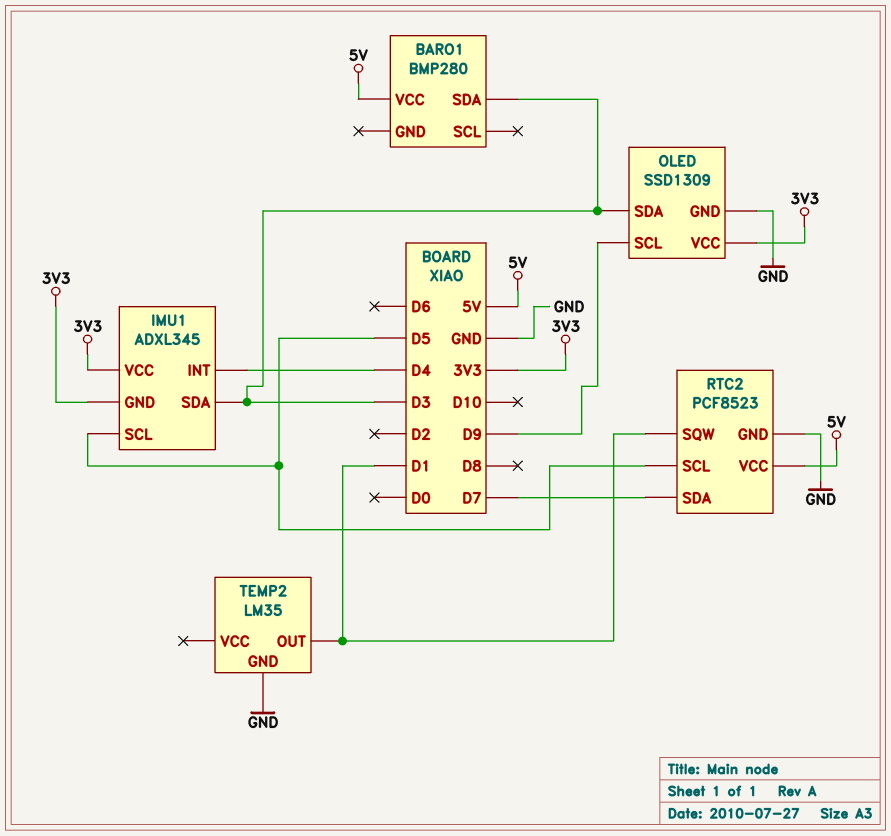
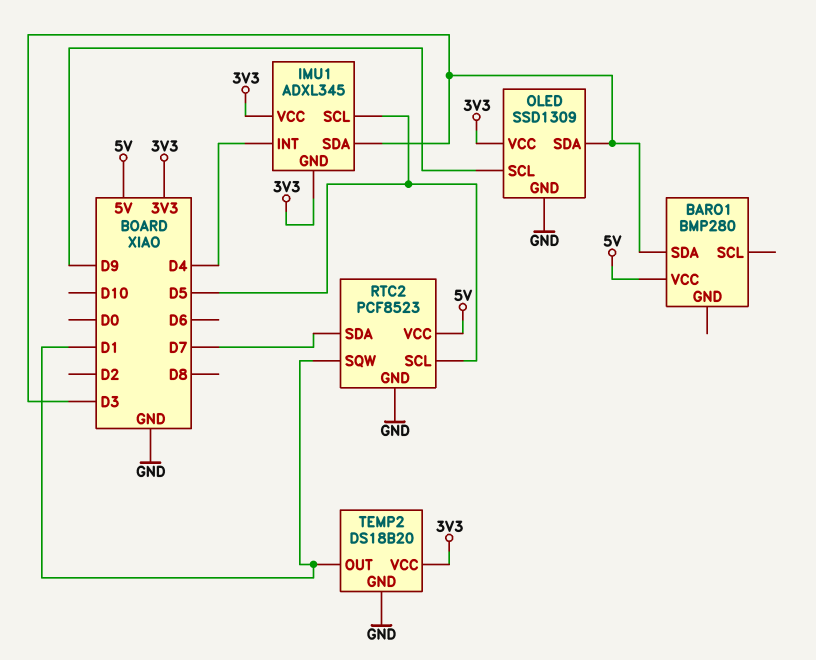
TEMP2: LM35 -> DS18B20
TEMP2 pin VCC: none -> 3V3

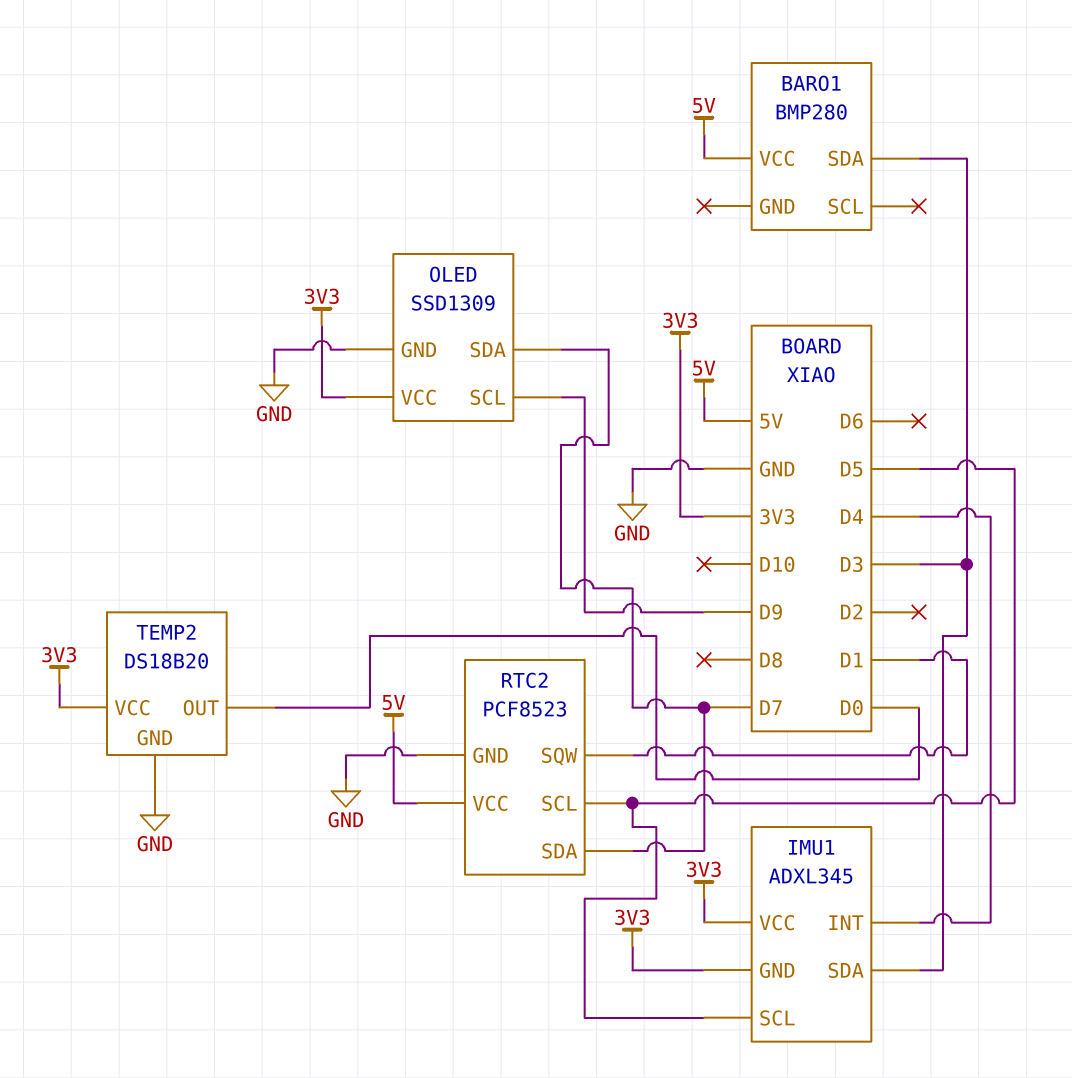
OLED pin SDA: D3 -> D7
TEMP2 pin OUT: D1 -> D0

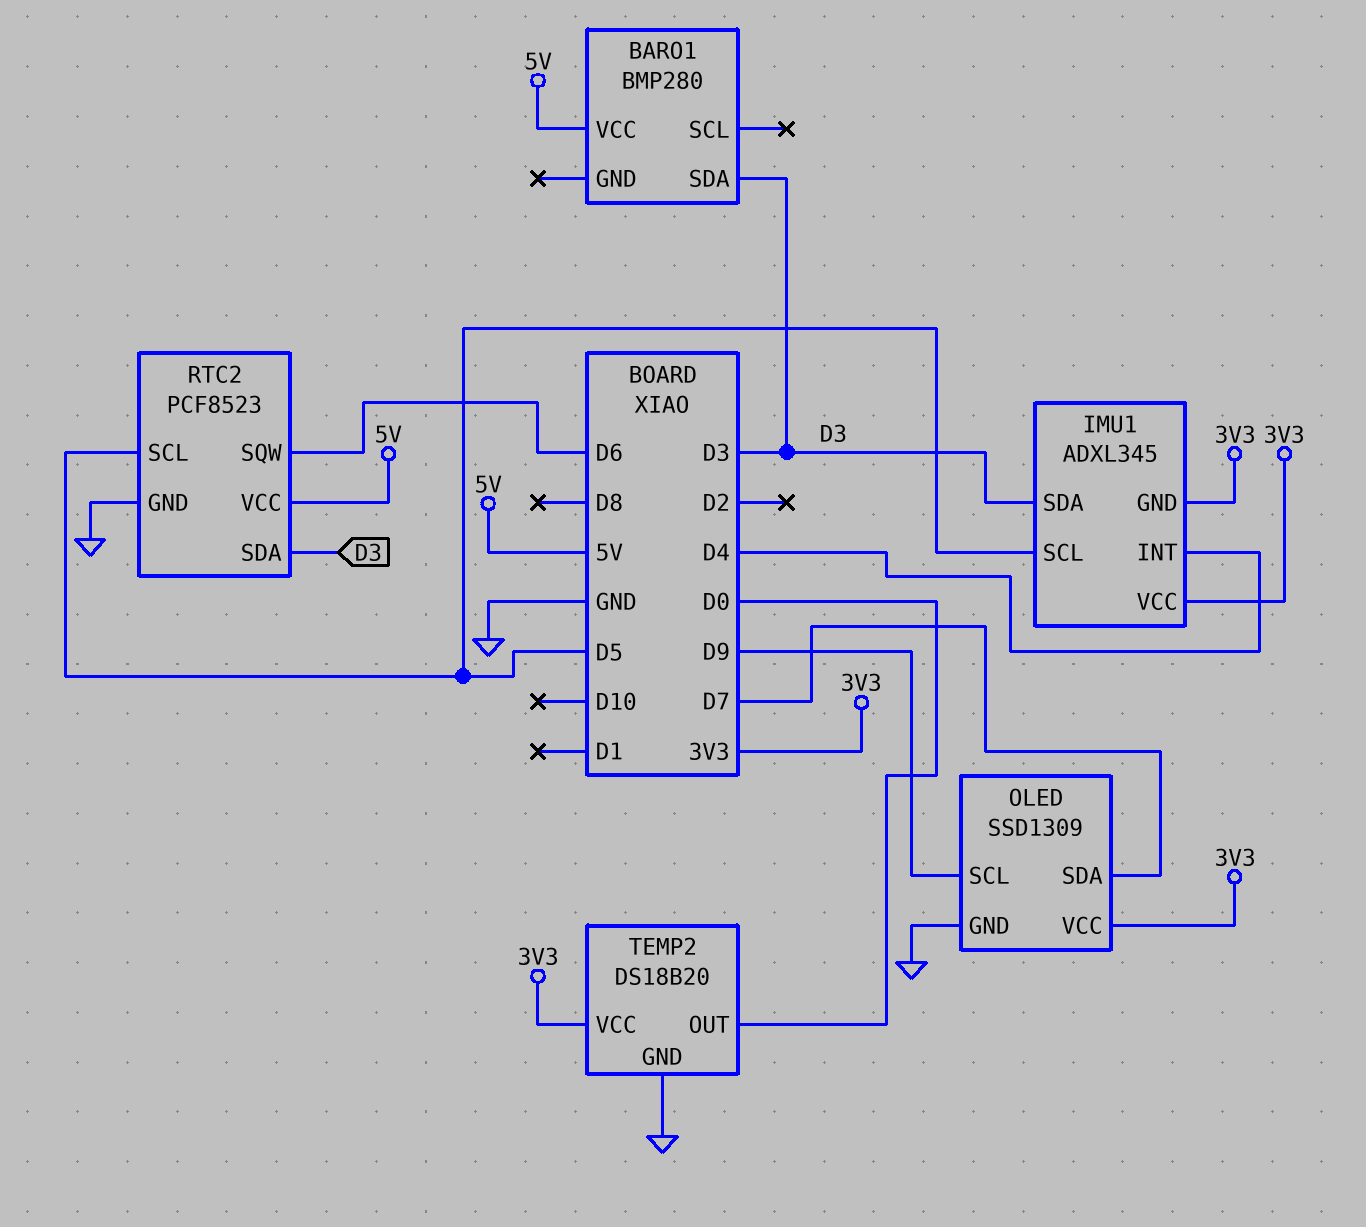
RTC2 pin SDA: D7 -> D3
RTC2 pin SQW: D1 -> D6

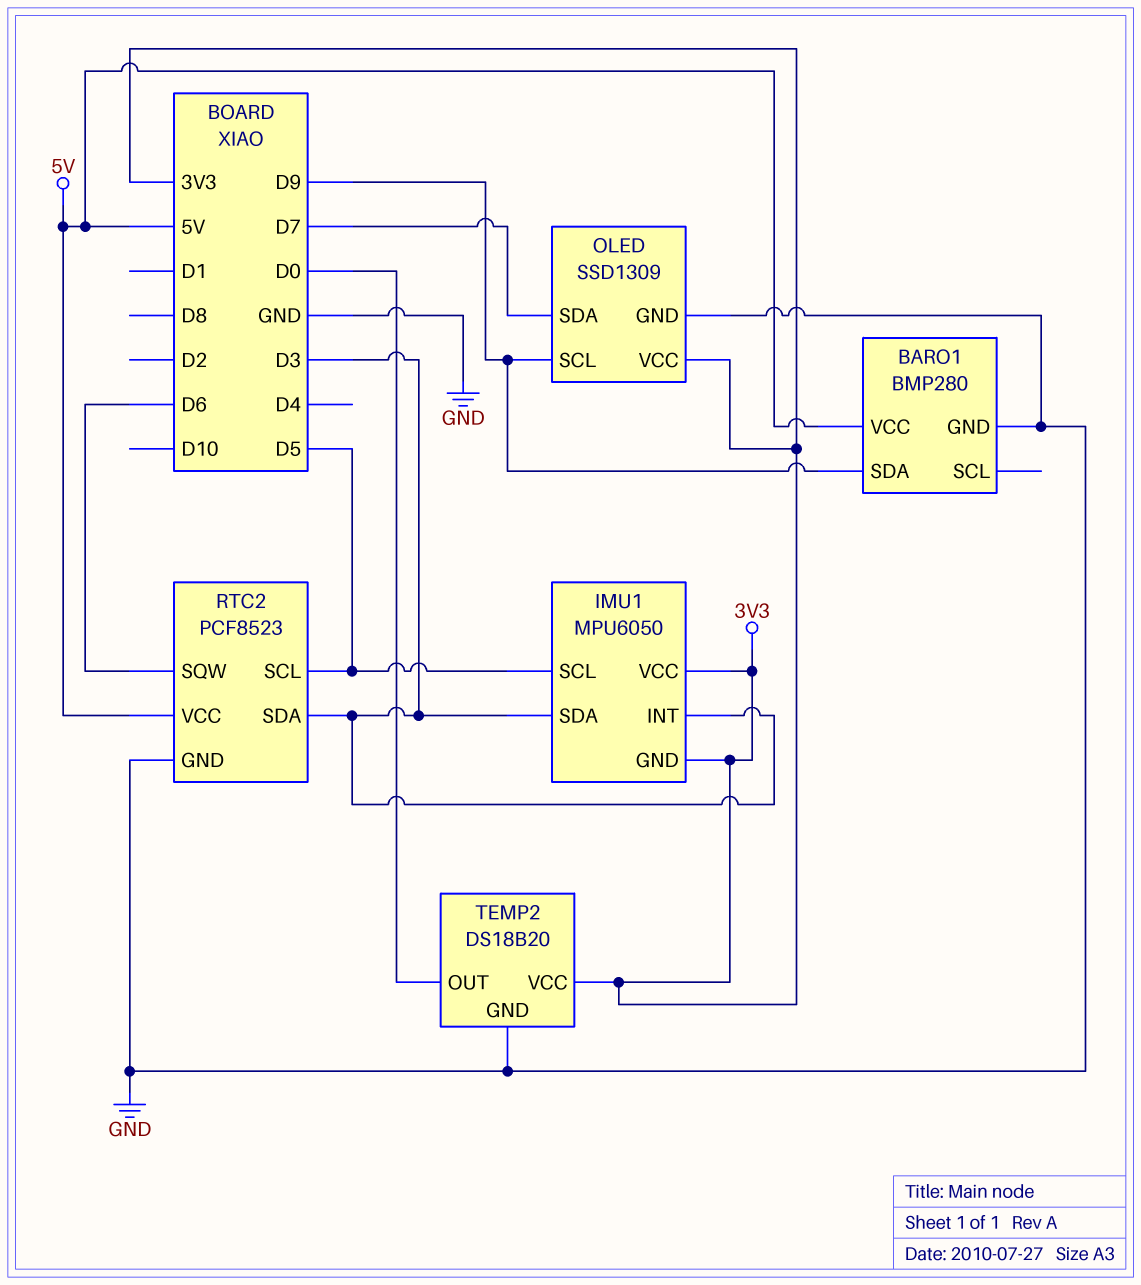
BARO1 pin GND: none -> GND
BARO1 pin SDA: D3 -> D9
IMU1: ADXL345 -> MPU6050
IMU1 pin INT: D4 -> D3

